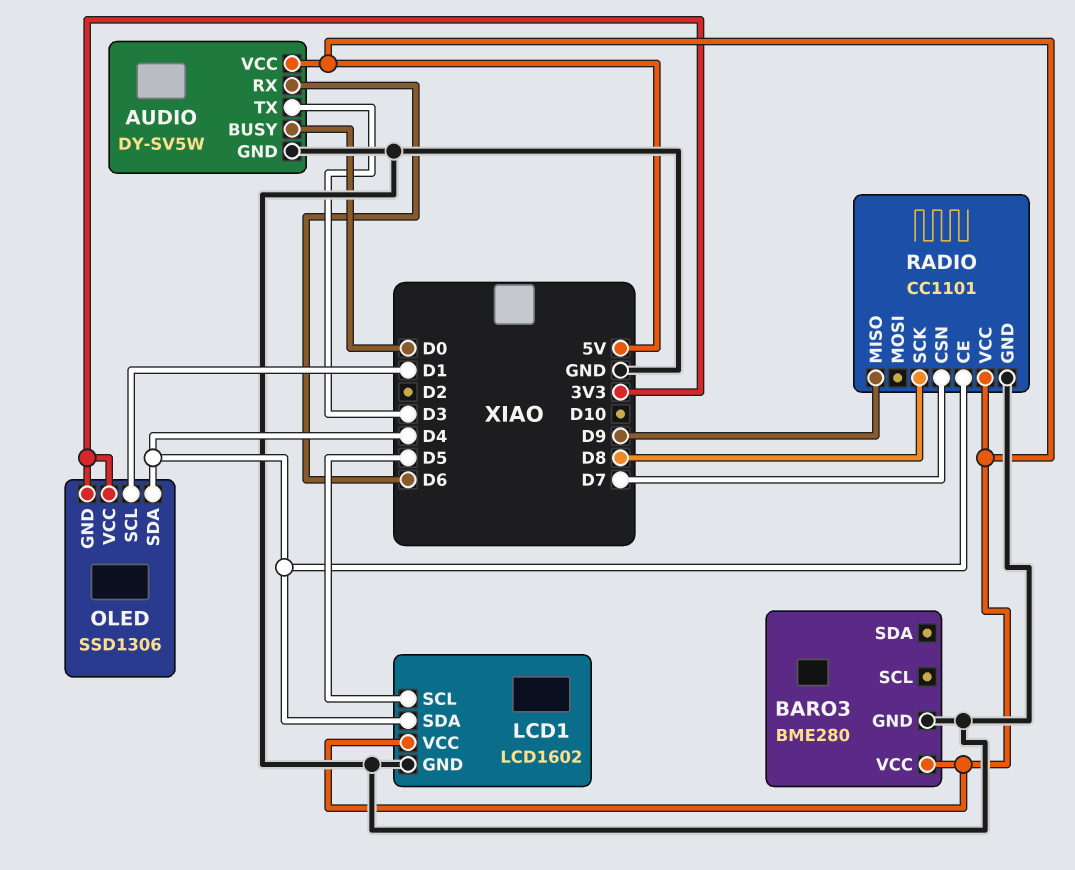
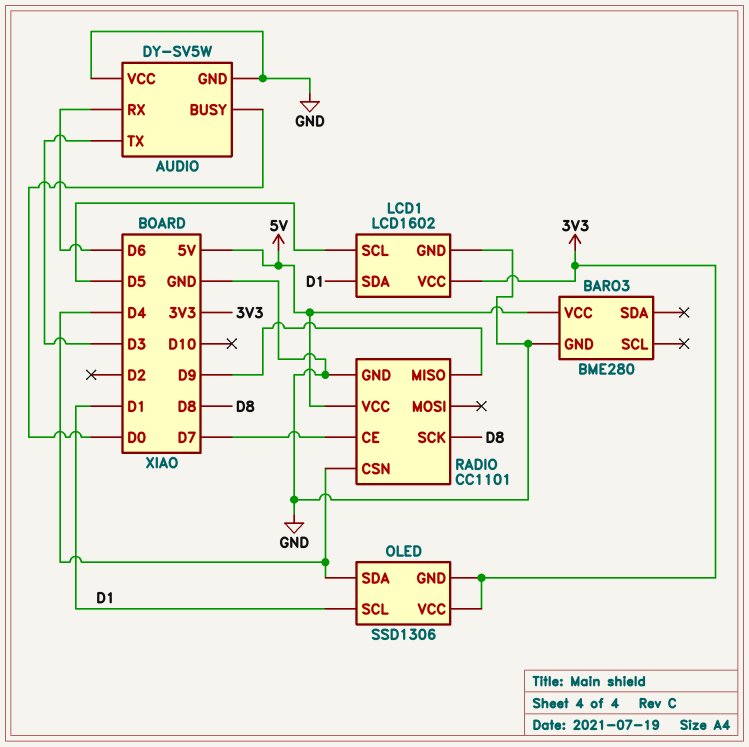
AUDIO pin VCC: 5V -> GND
LCD1 pin SDA: D4 -> D1
LCD1 pin VCC: 5V -> 3V3
RADIO pin CE: D4 -> D7
RADIO pin CSN: D7 -> D4

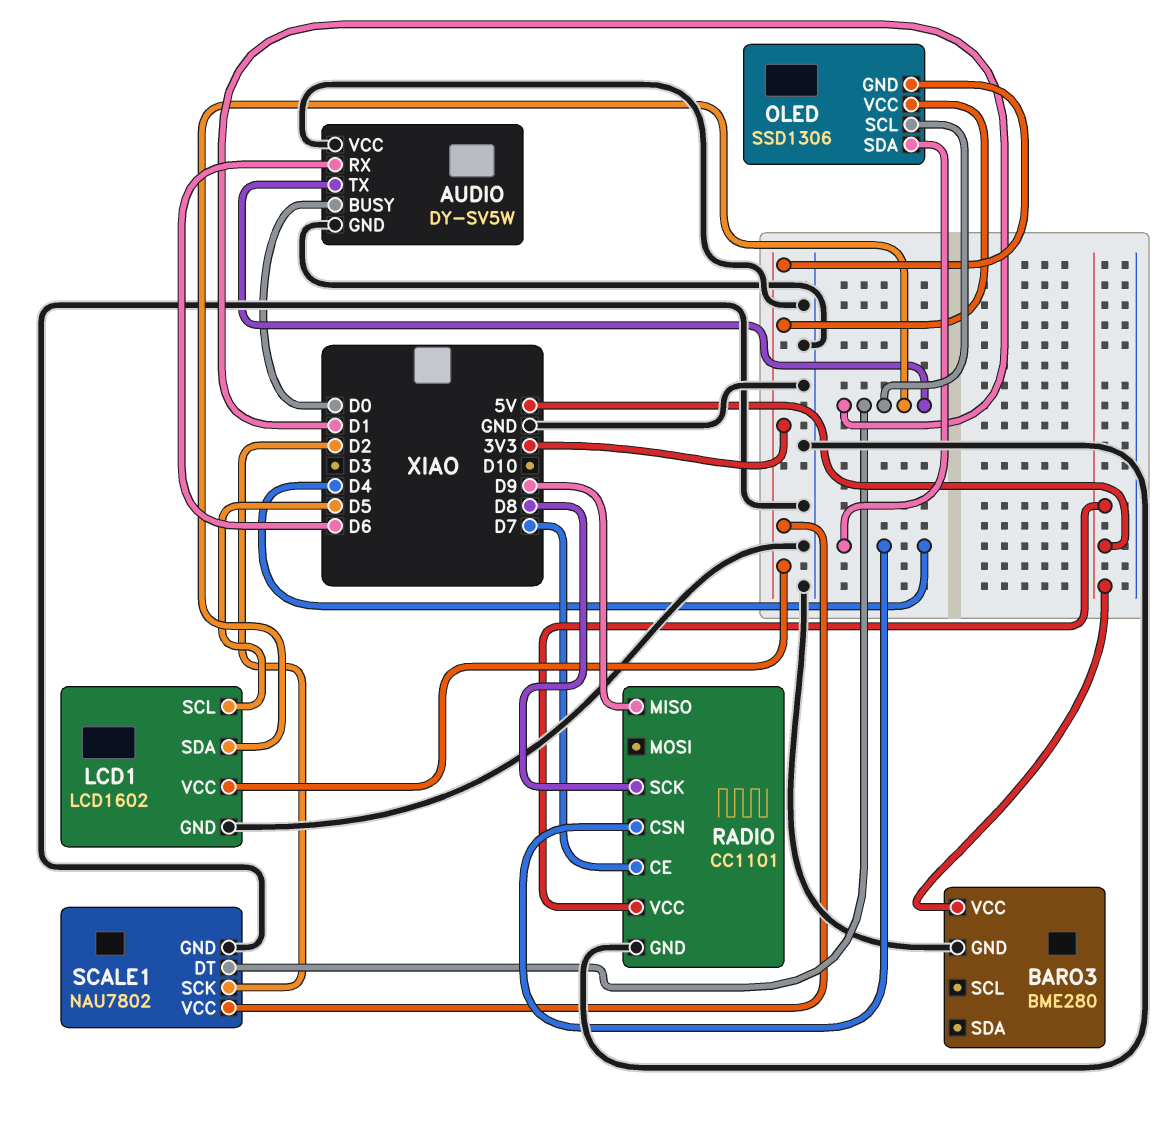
AUDIO pin TX: D3 -> D1
SCALE1: none -> NAU7802
SCALE1 pin DT: none -> D1
SCALE1 pin GND: none -> GND
SCALE1 pin SCK: none -> D2
SCALE1 pin VCC: none -> 3V3

